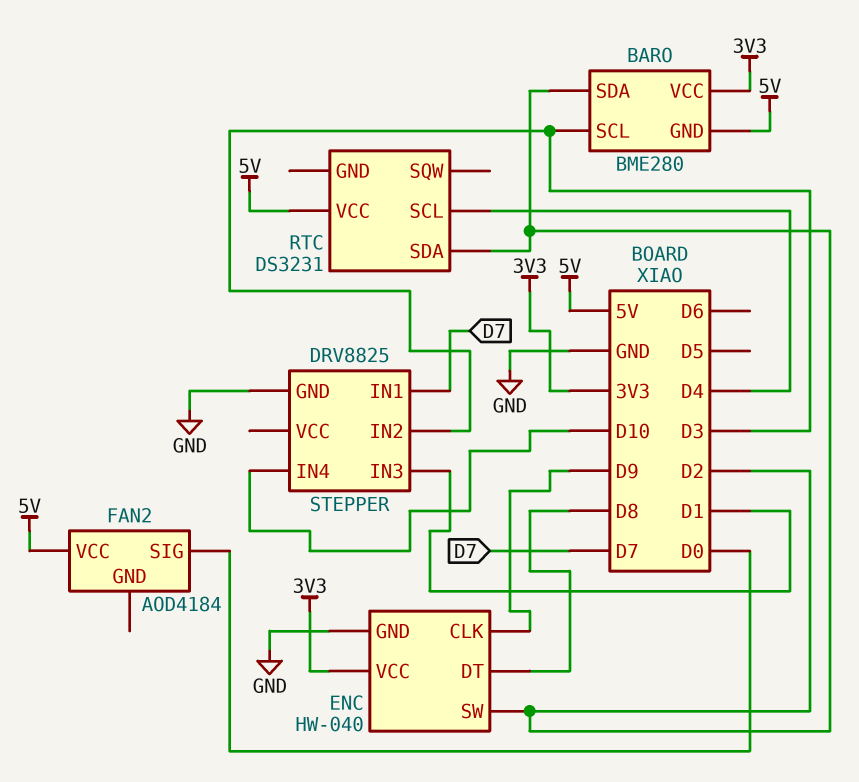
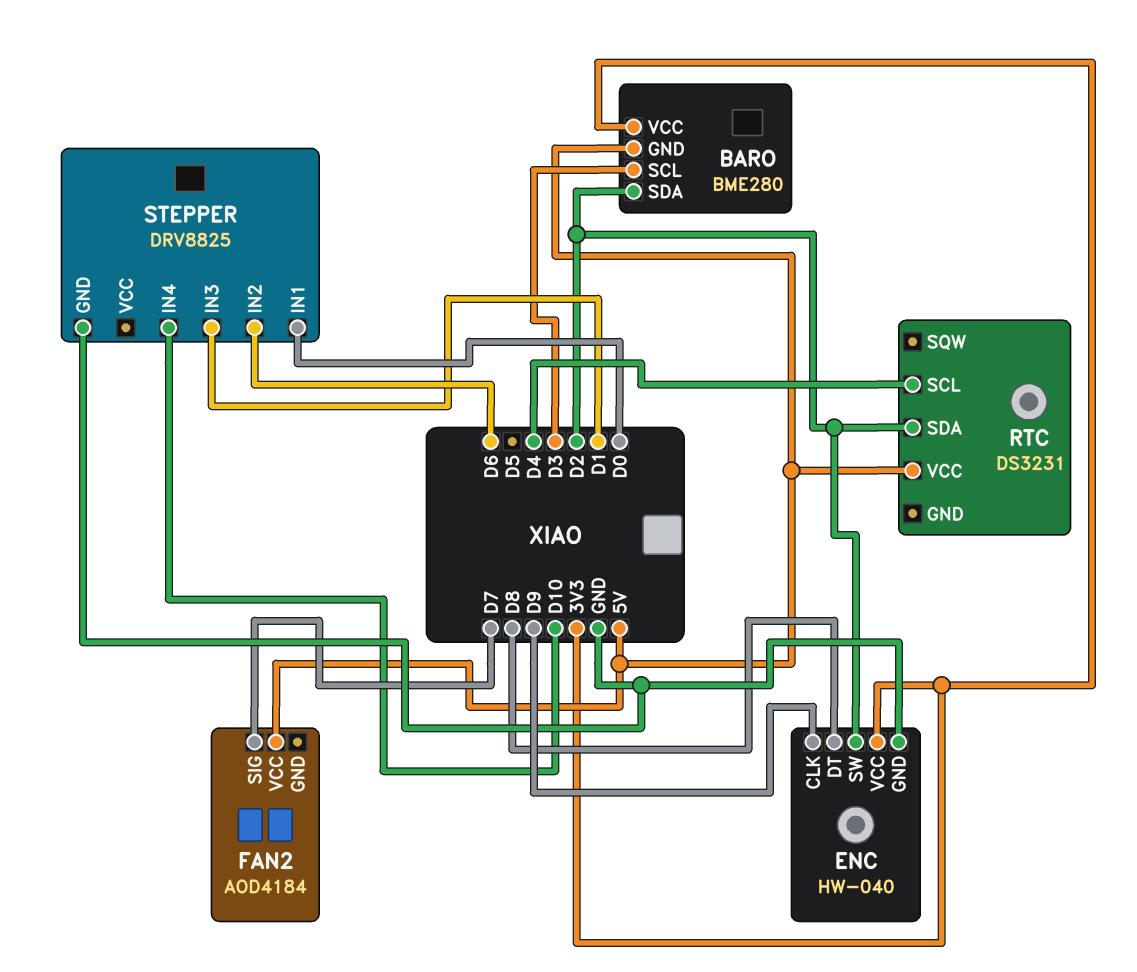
FAN2 pin SIG: D0 -> D7
STEPPER pin IN1: D7 -> D0
STEPPER pin IN2: D3 -> D6

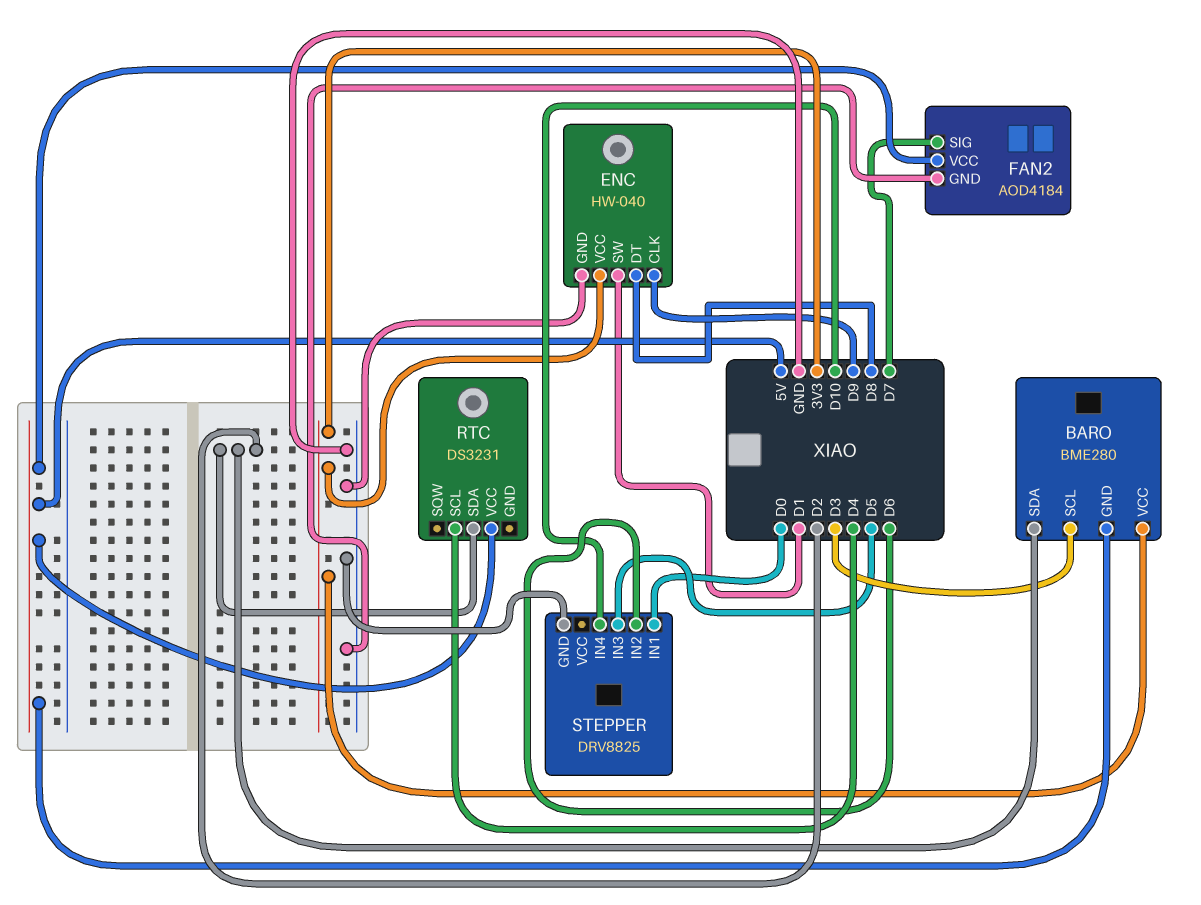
ENC pin SW: D2 -> D1
FAN2 pin GND: none -> GND
STEPPER pin IN3: D1 -> D5

